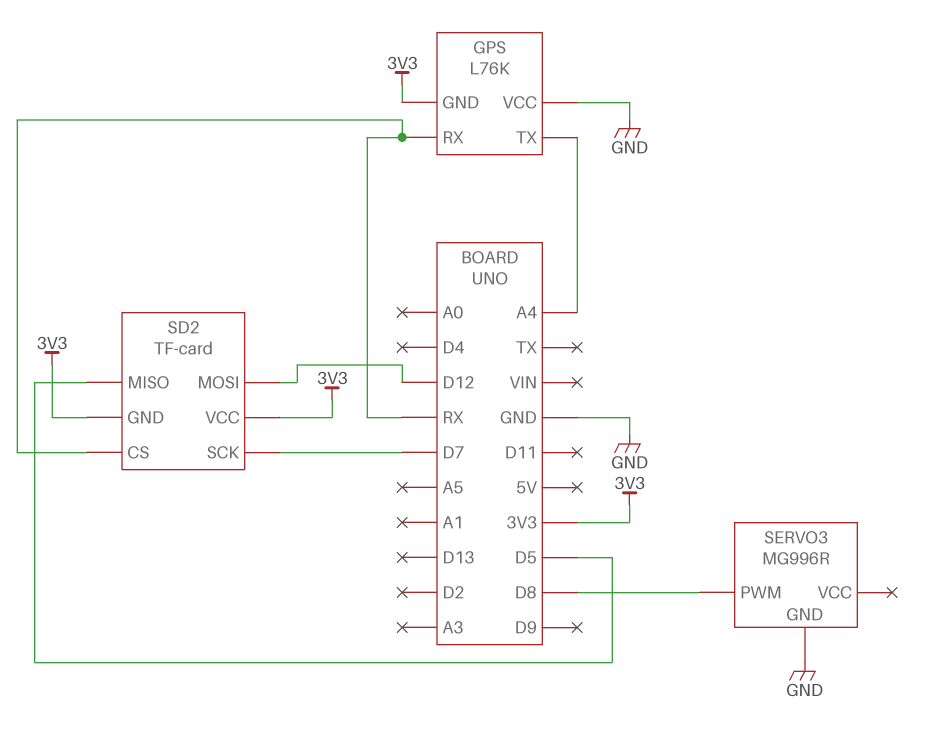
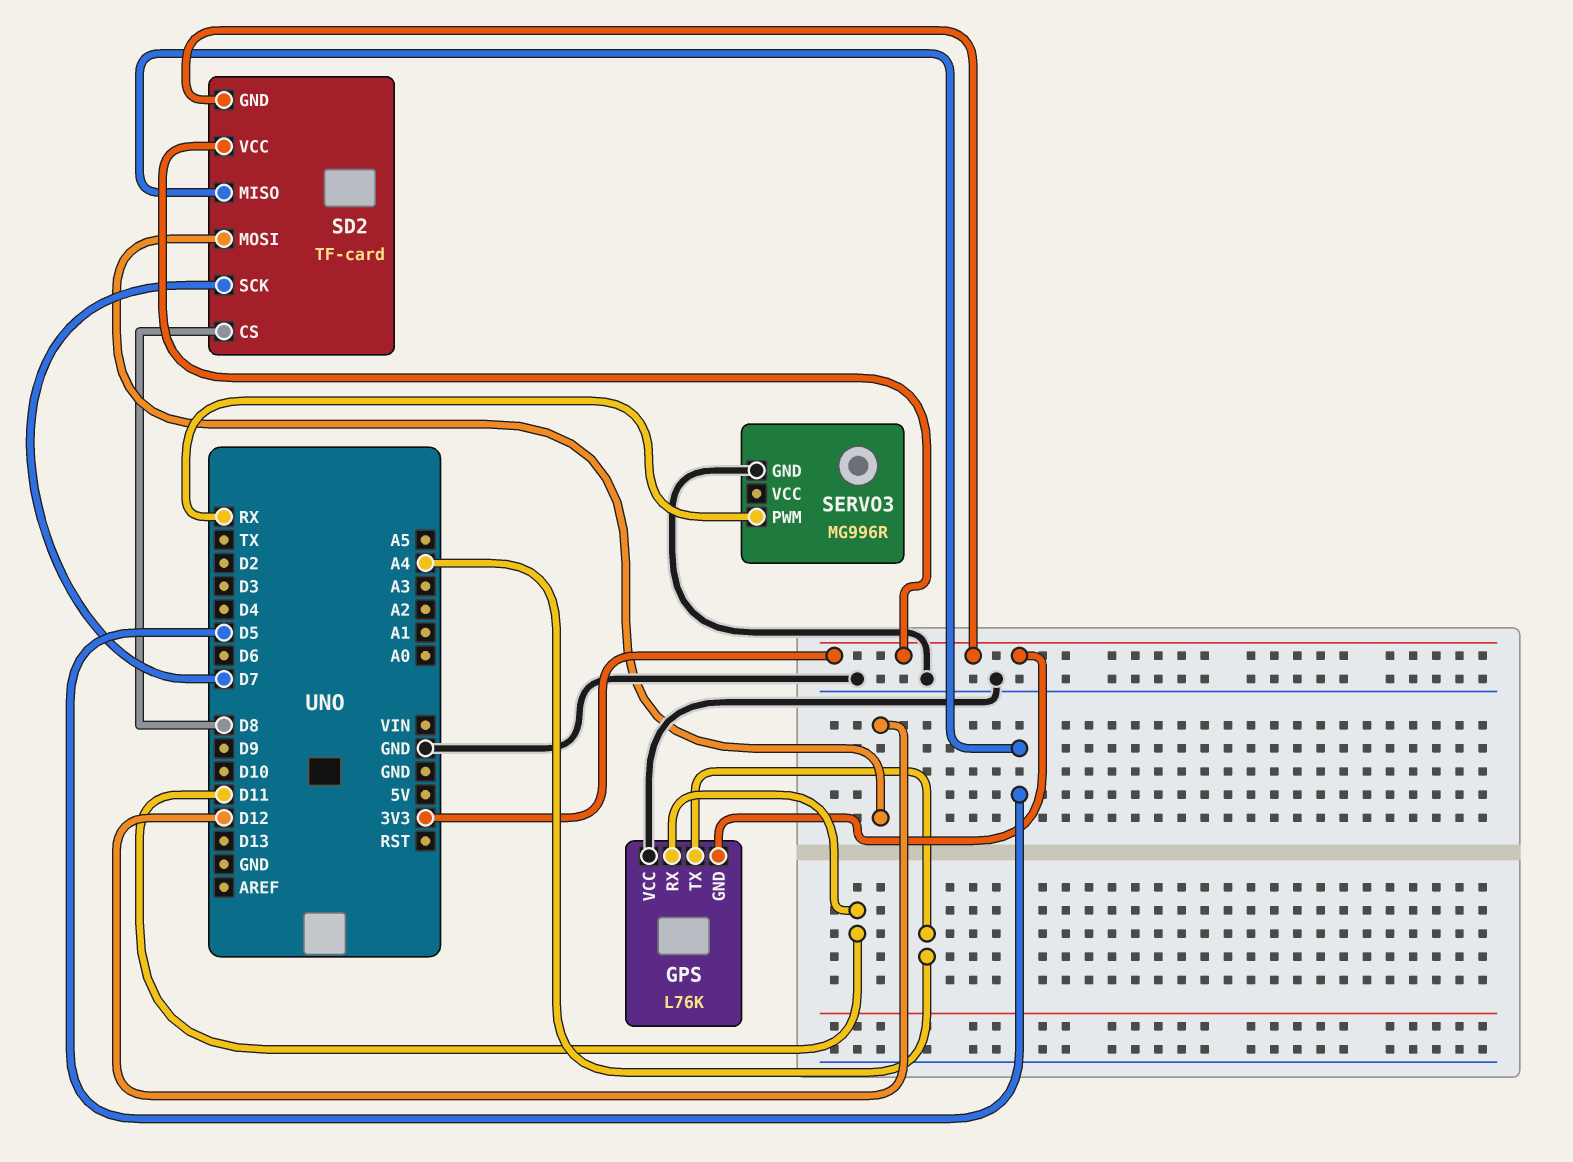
GPS pin RX: RX -> D11
SD2 pin CS: RX -> D8
SERVO3 pin PWM: D8 -> RX

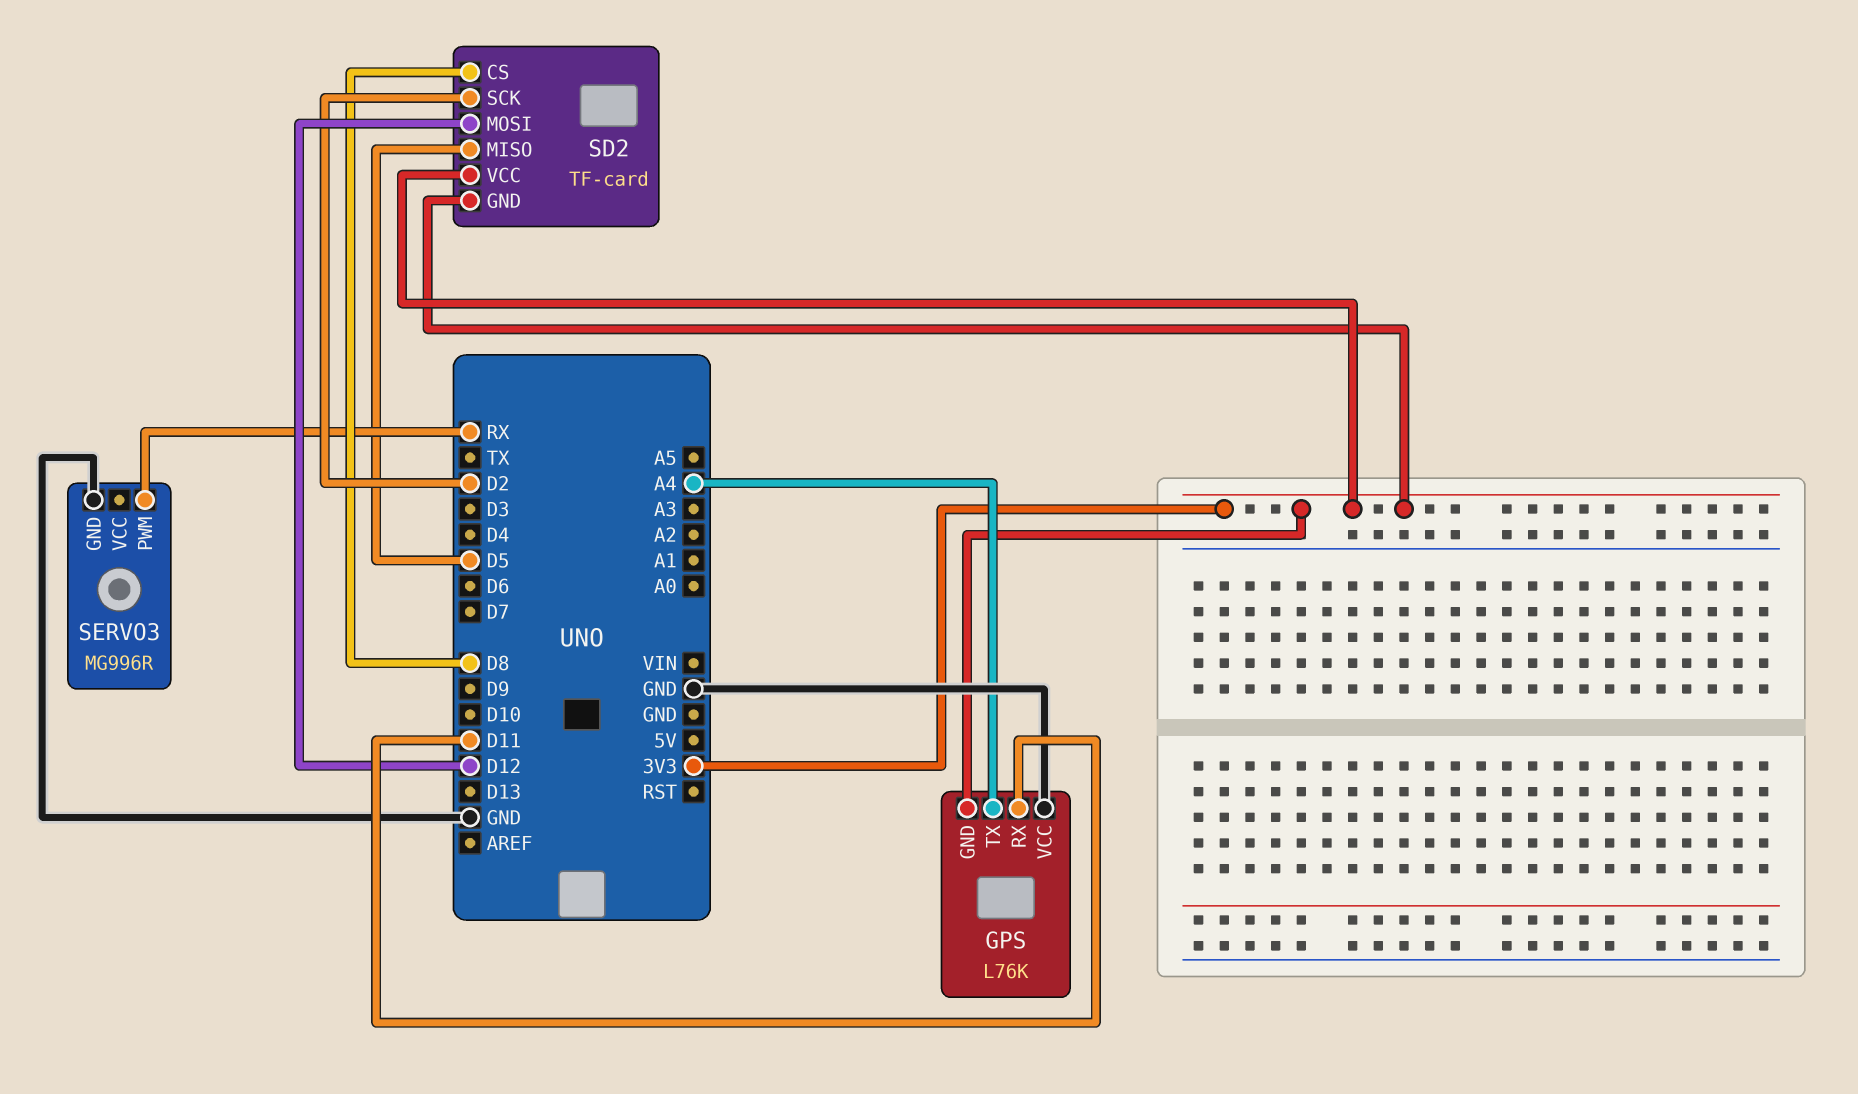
SD2 pin SCK: D7 -> D2

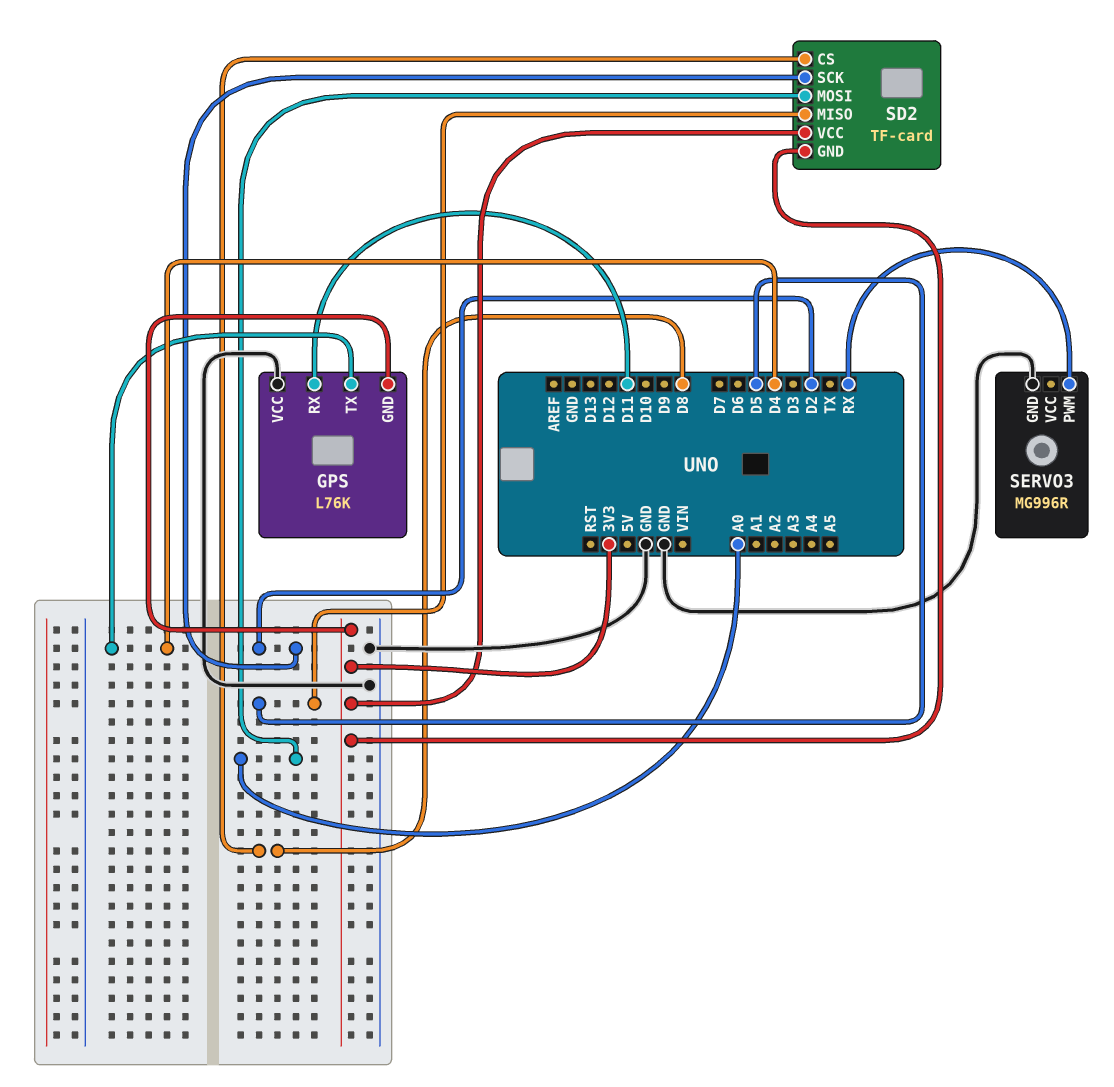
GPS pin TX: A4 -> D4
SD2 pin MOSI: D12 -> A0

